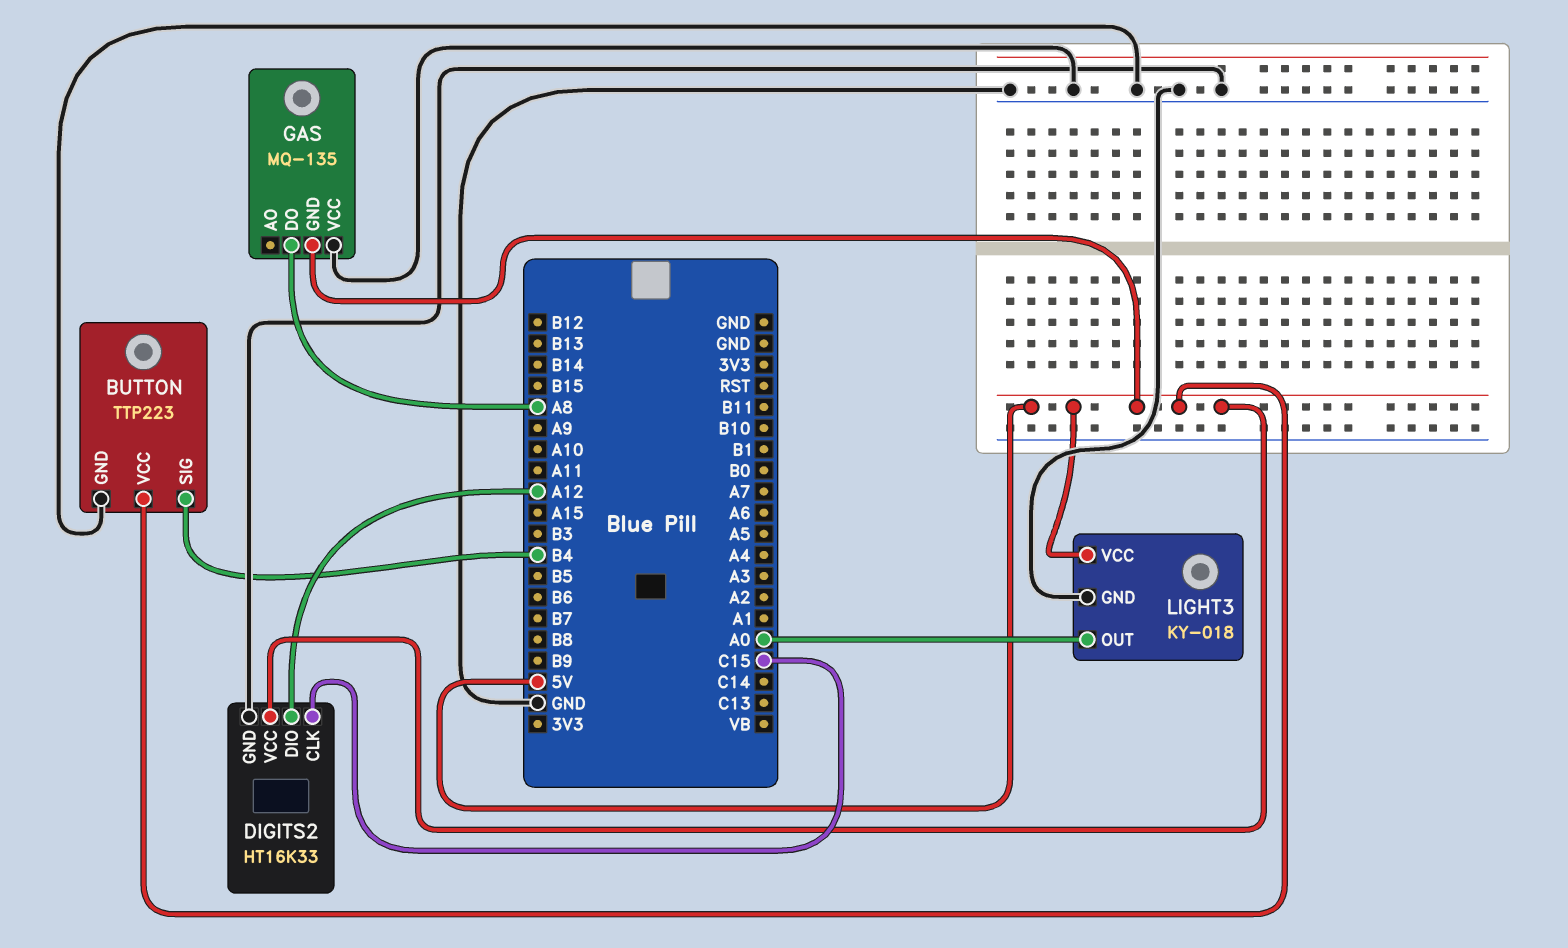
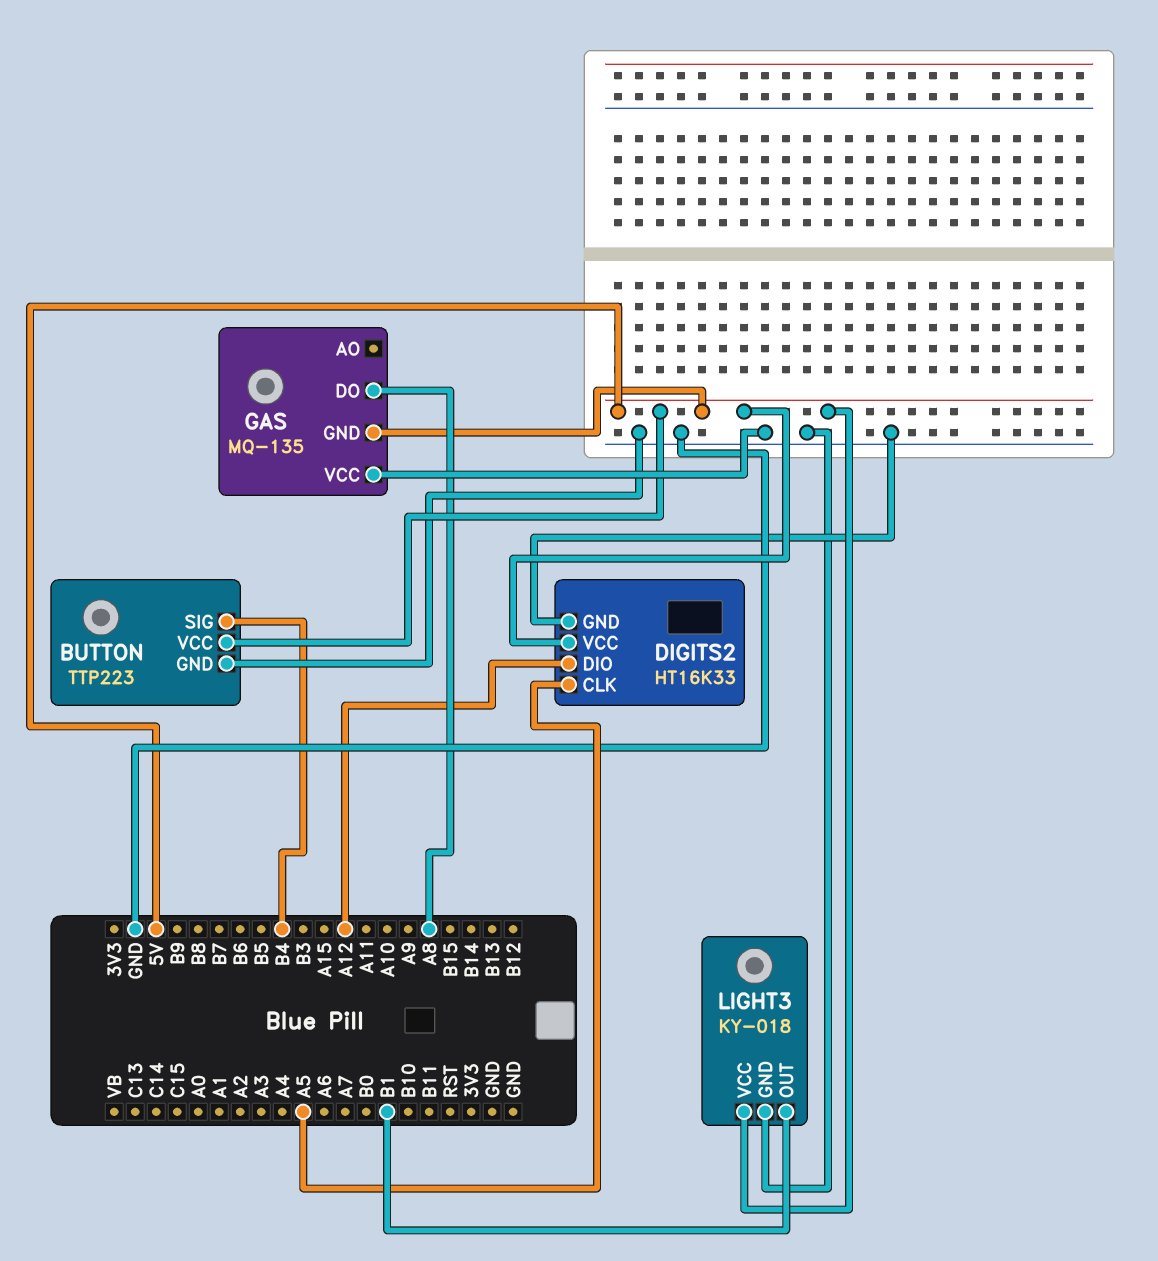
DIGITS2 pin CLK: C15 -> A5
LIGHT3 pin OUT: A0 -> B1

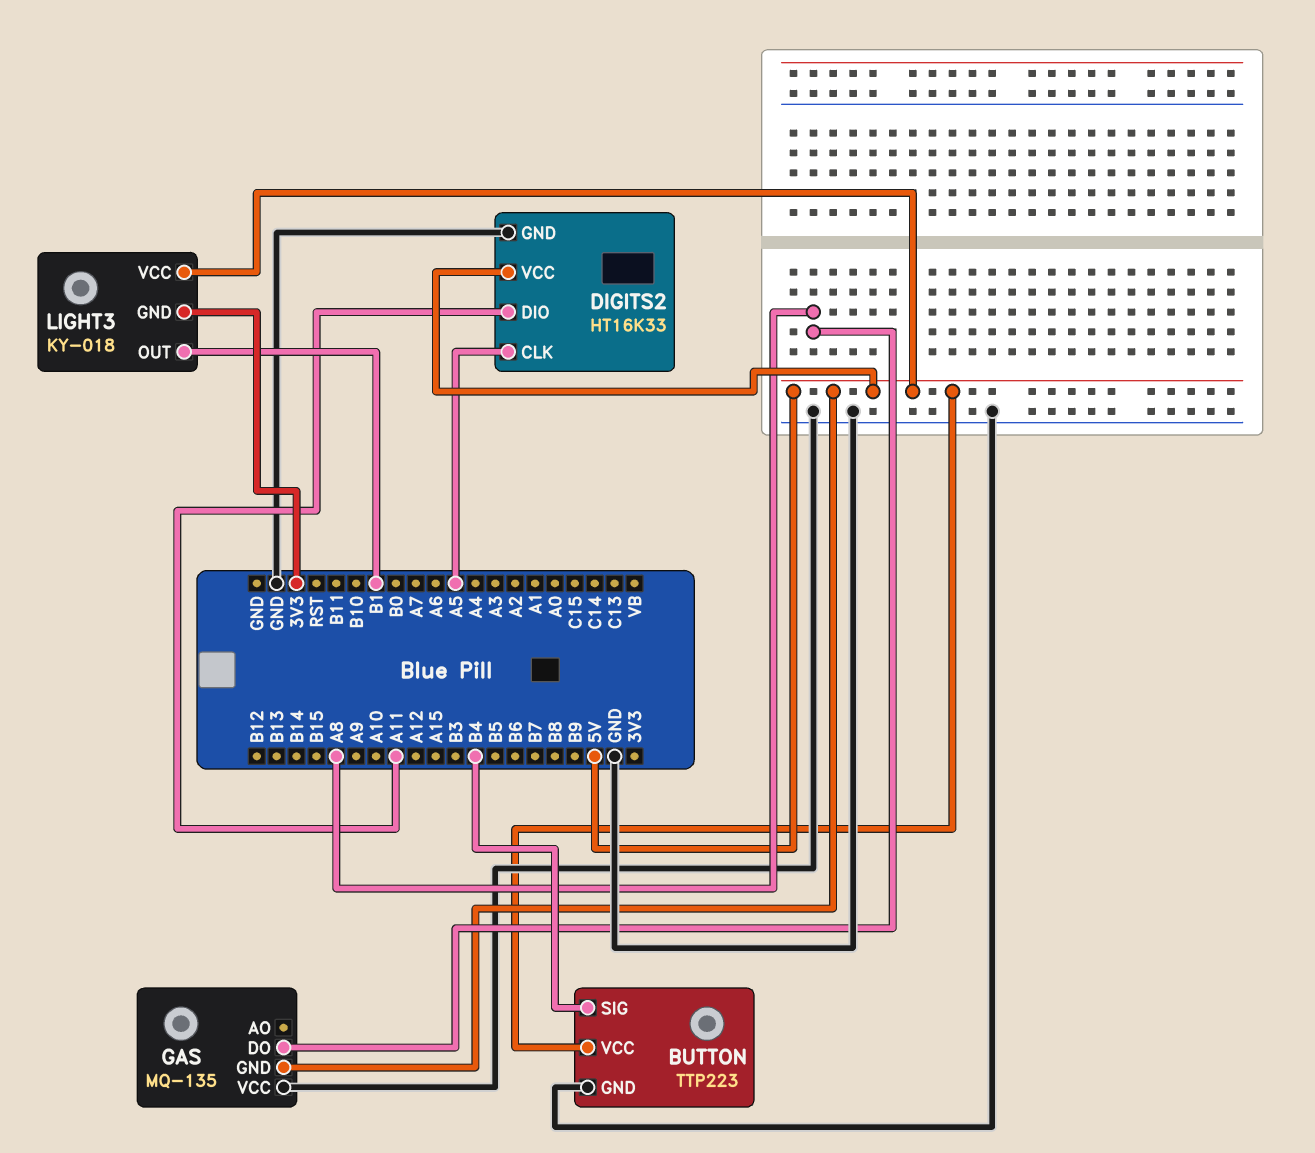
DIGITS2 pin DIO: A12 -> A11
LIGHT3 pin GND: GND -> 3V3

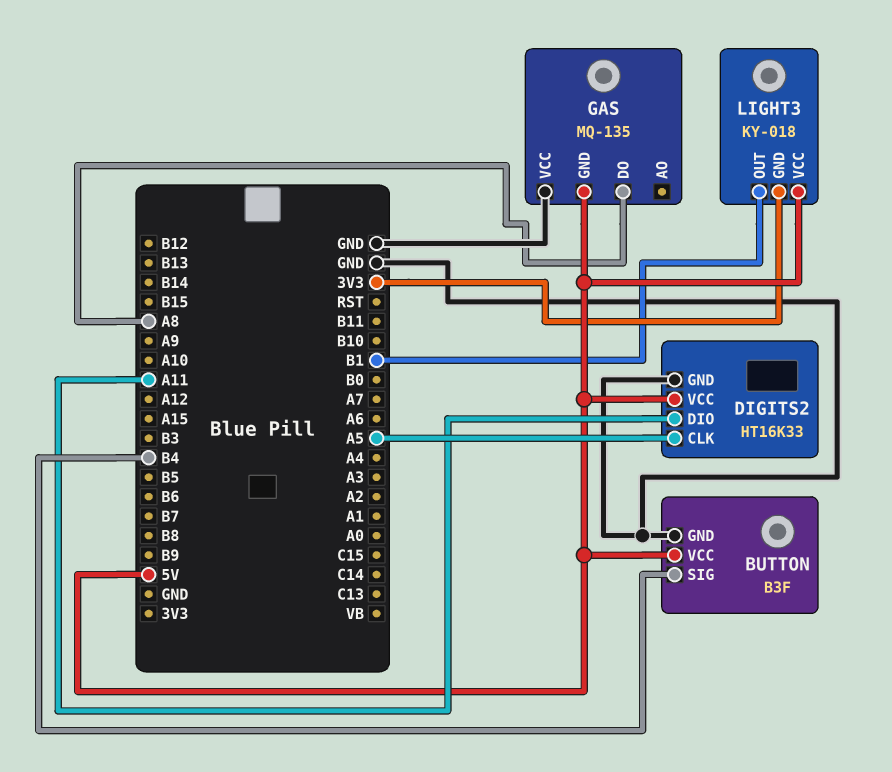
BUTTON: TTP223 -> B3F

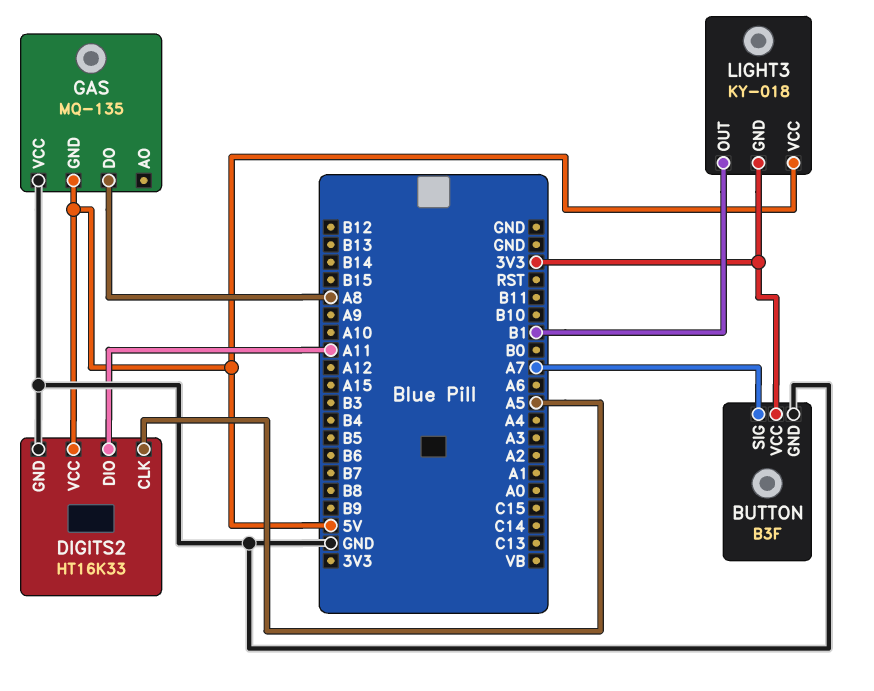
BUTTON pin SIG: B4 -> A7
BUTTON pin VCC: 5V -> 3V3

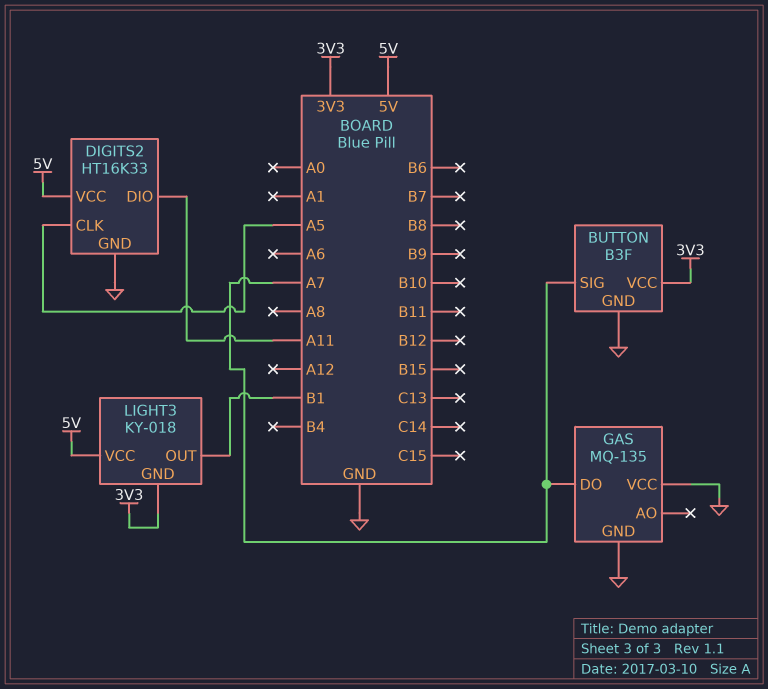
GAS pin DO: A8 -> A7
GAS pin GND: 5V -> GND

